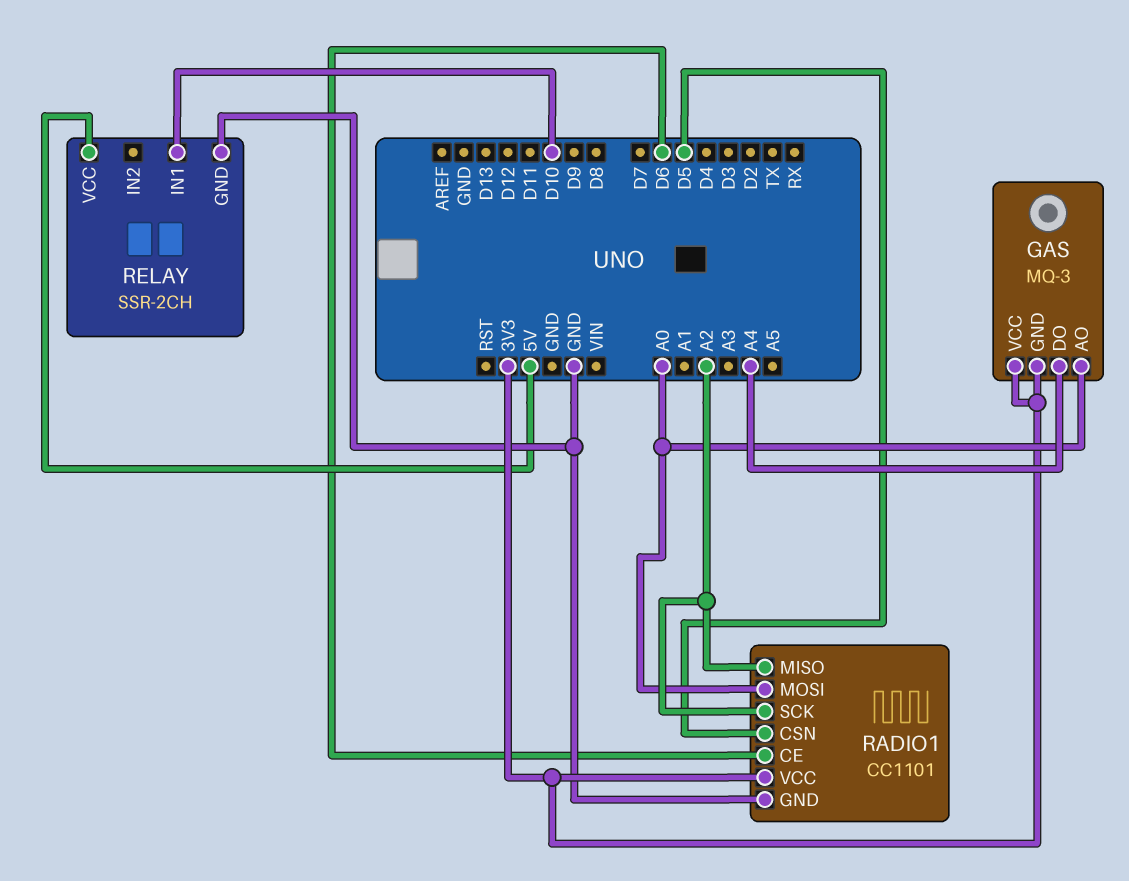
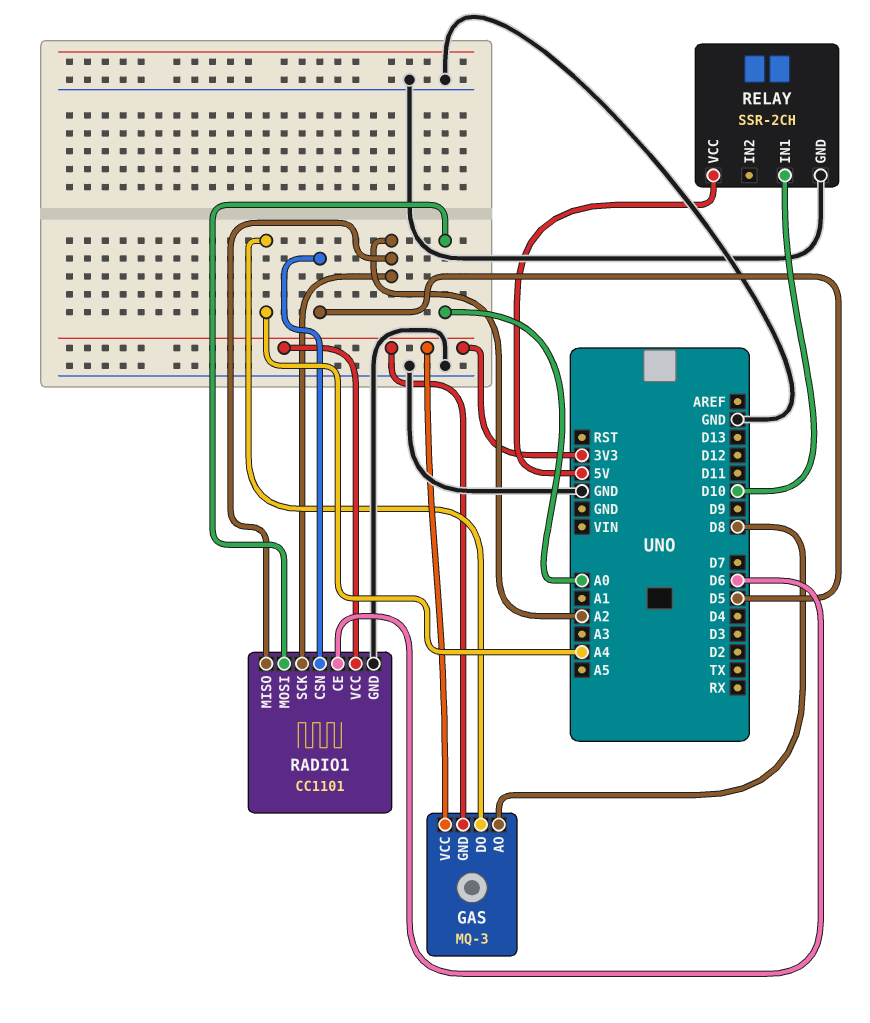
GAS pin AO: A0 -> D8

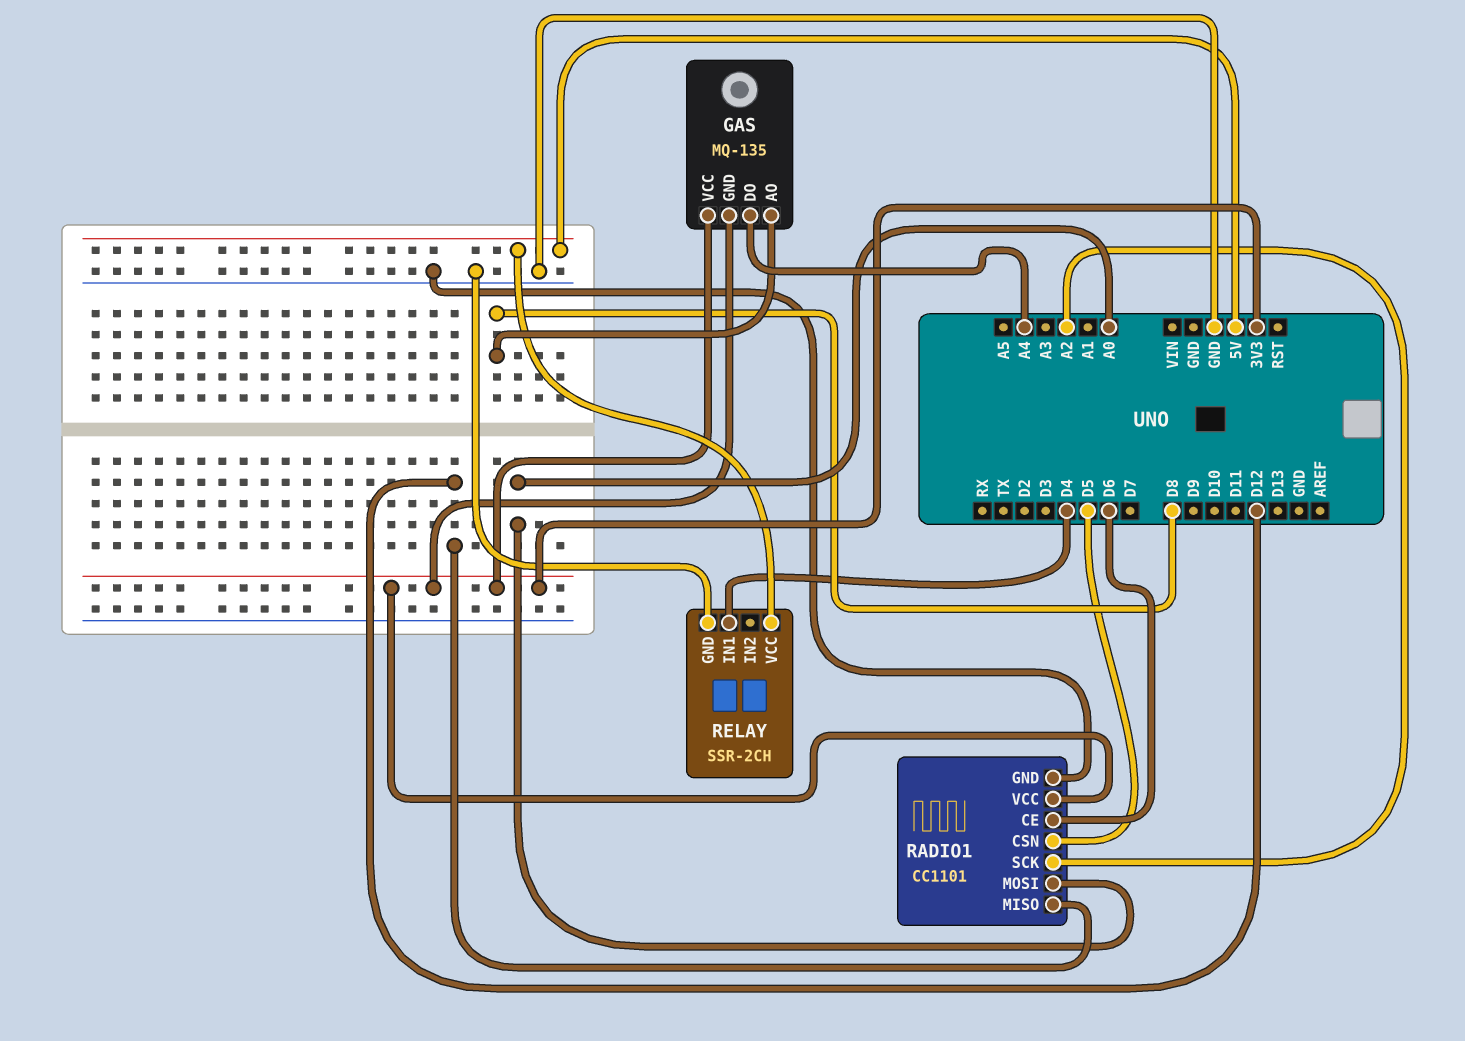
GAS: MQ-3 -> MQ-135
RADIO1 pin MISO: A2 -> D12
RELAY pin IN1: D10 -> D4

